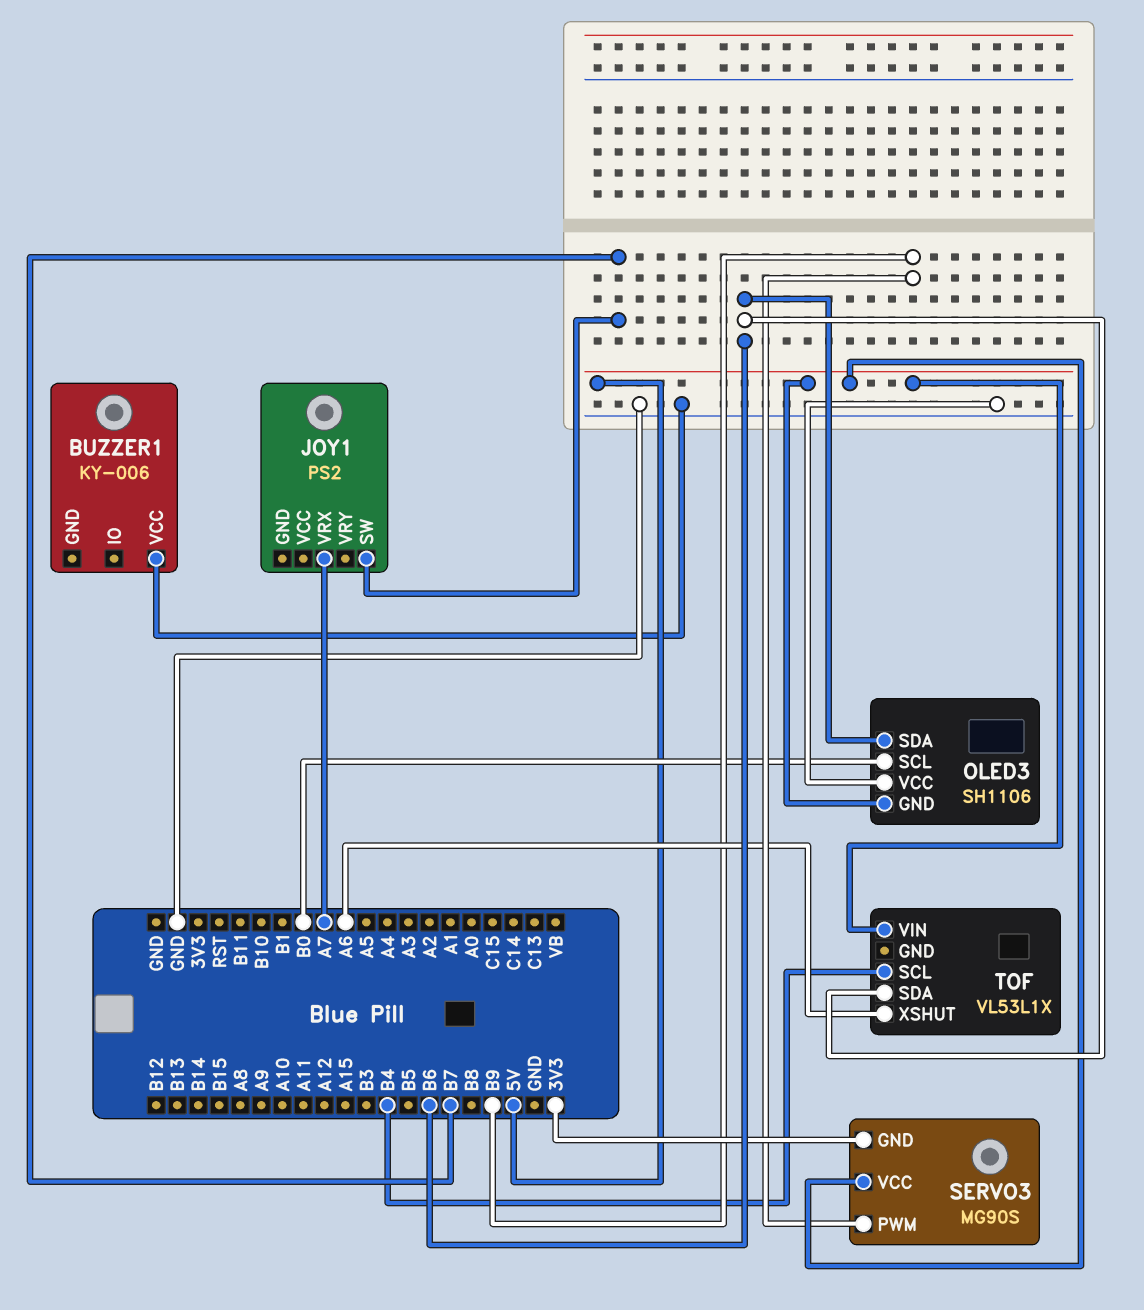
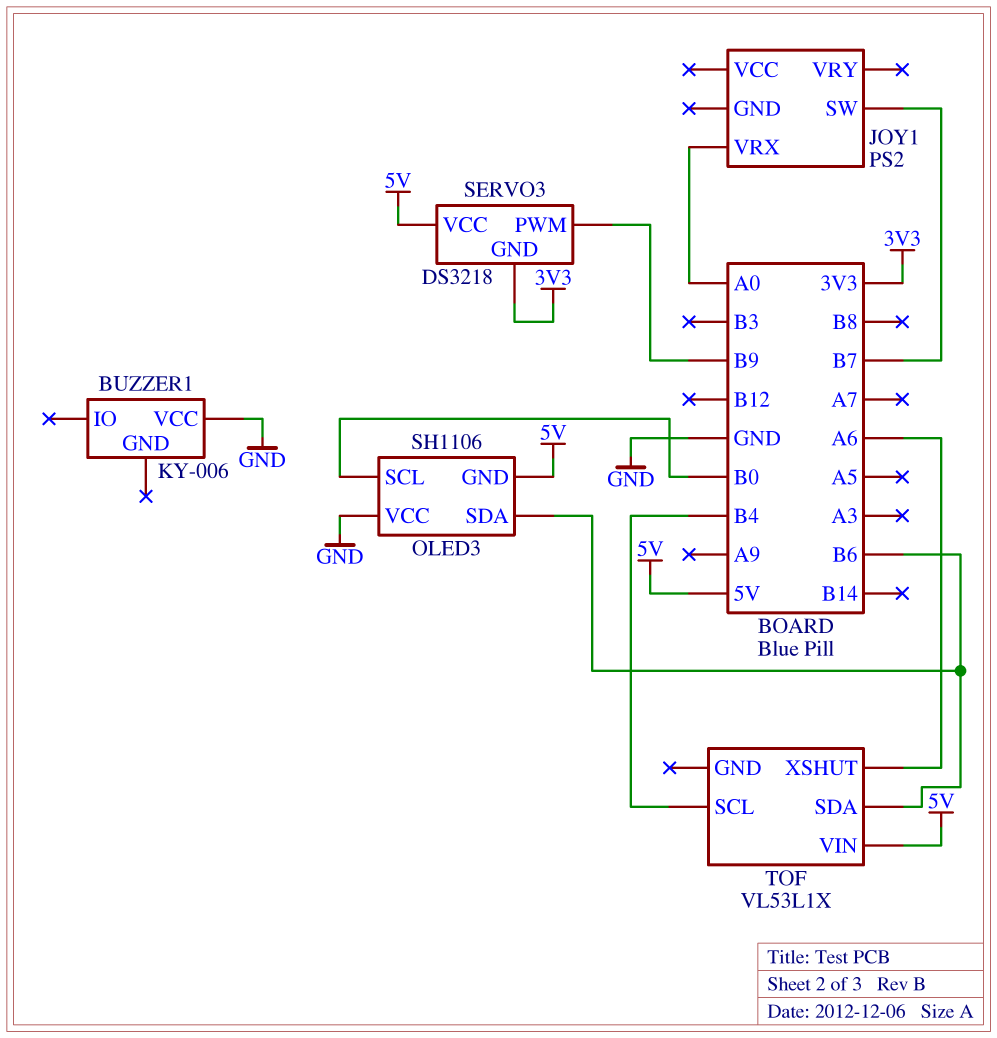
JOY1 pin VRX: A7 -> A0
SERVO3: MG90S -> DS3218

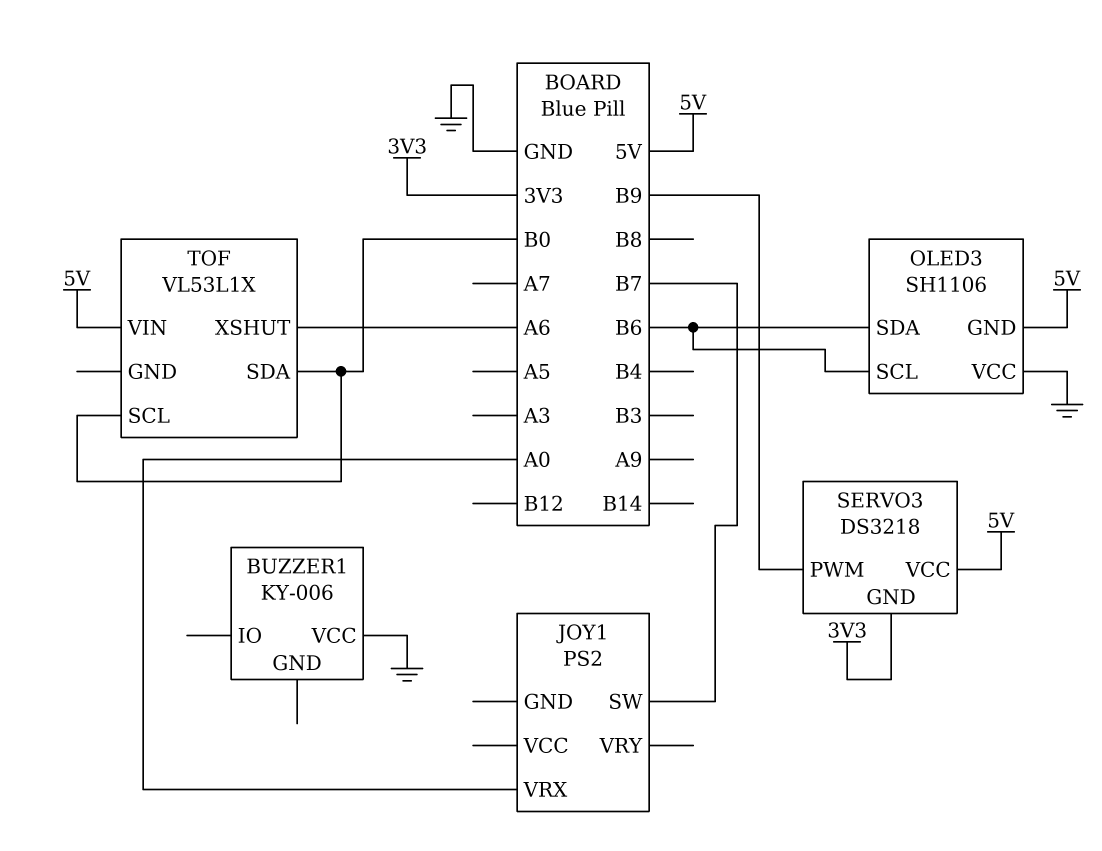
OLED3 pin SCL: B0 -> B6
TOF pin SCL: B4 -> B0
TOF pin SDA: B6 -> B0

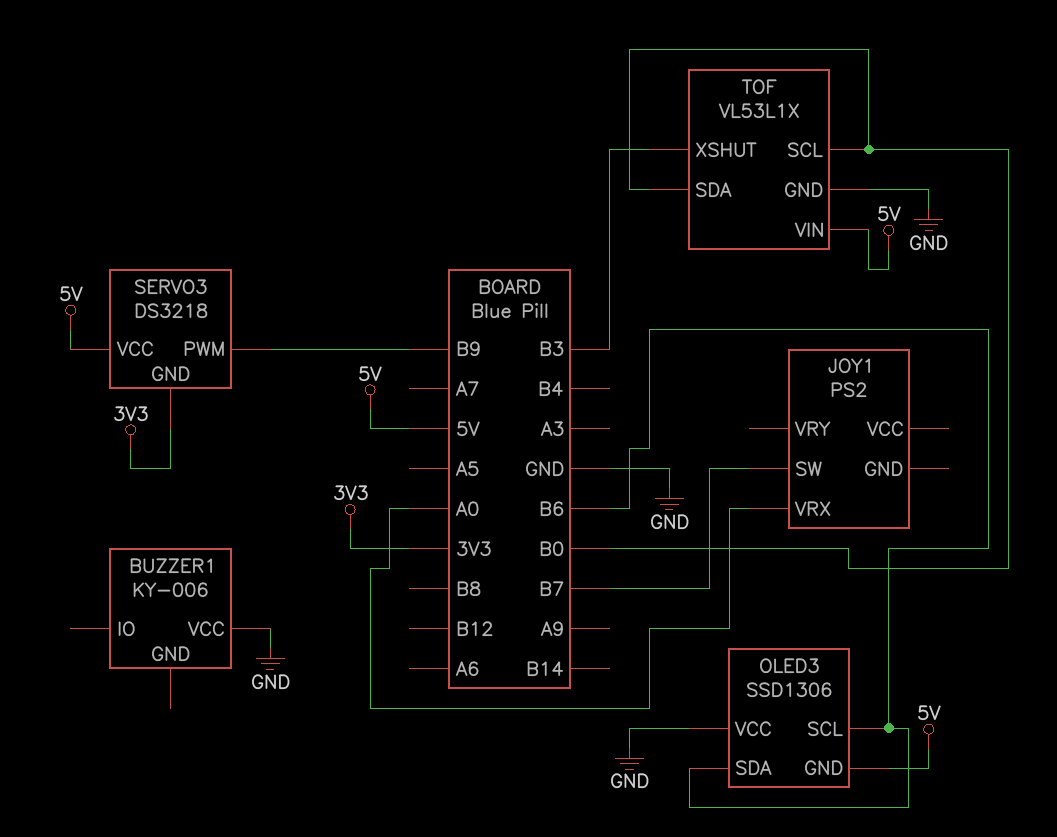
OLED3: SH1106 -> SSD1306
TOF pin GND: none -> GND
TOF pin XSHUT: A6 -> B3

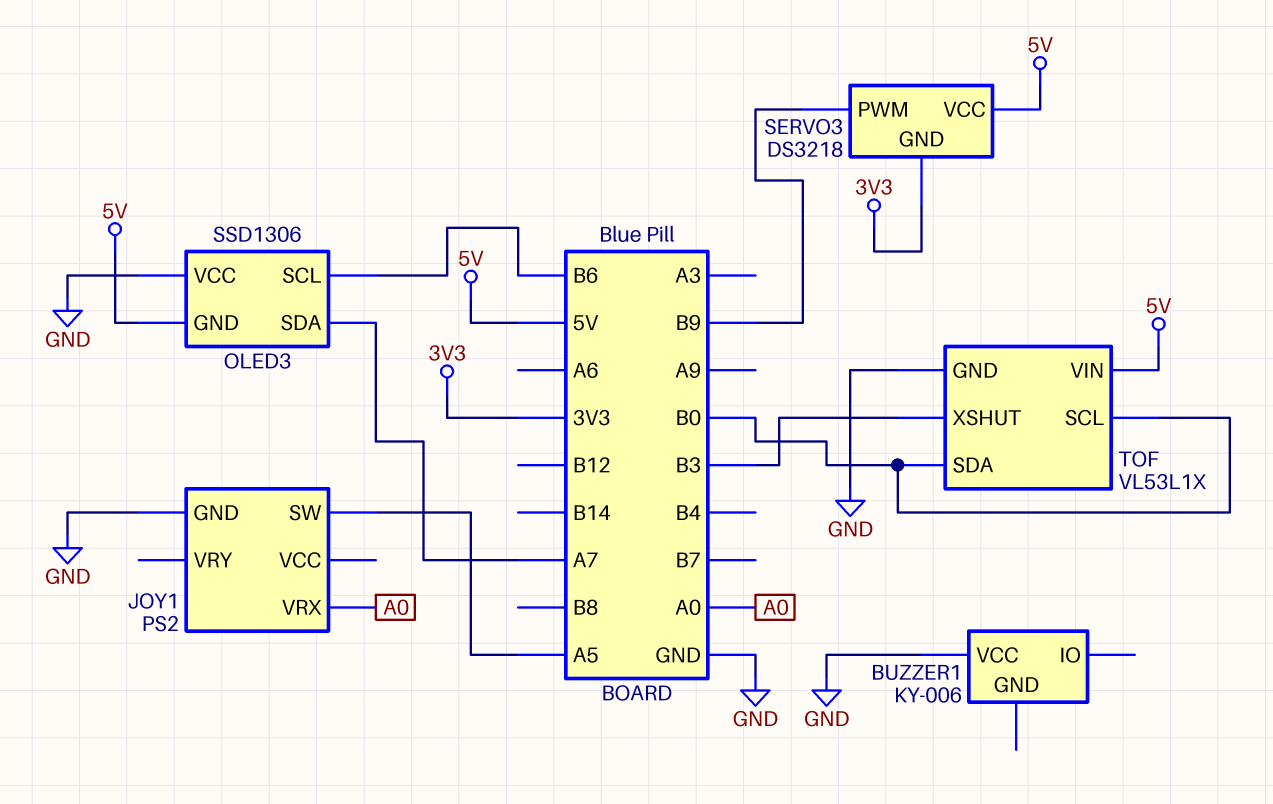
JOY1 pin GND: none -> GND
JOY1 pin SW: B7 -> A5
OLED3 pin SDA: B6 -> A7

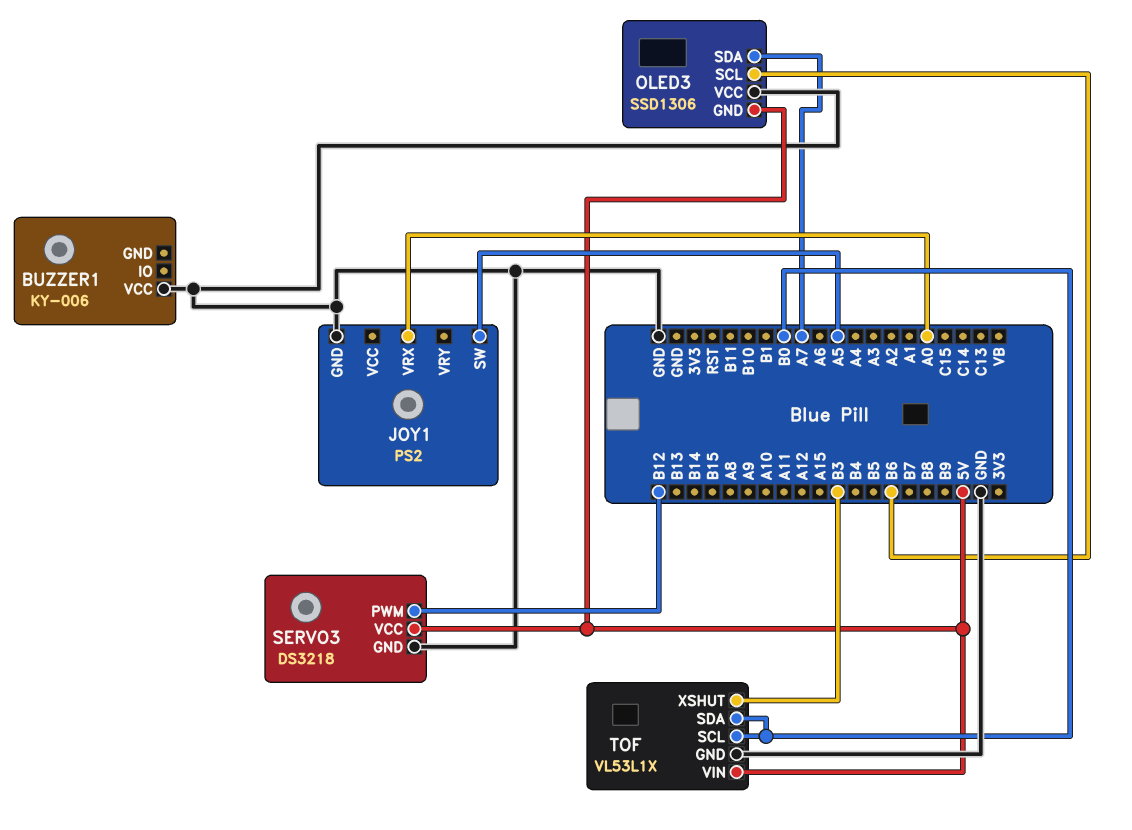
SERVO3 pin GND: 3V3 -> GND
SERVO3 pin PWM: B9 -> B12

